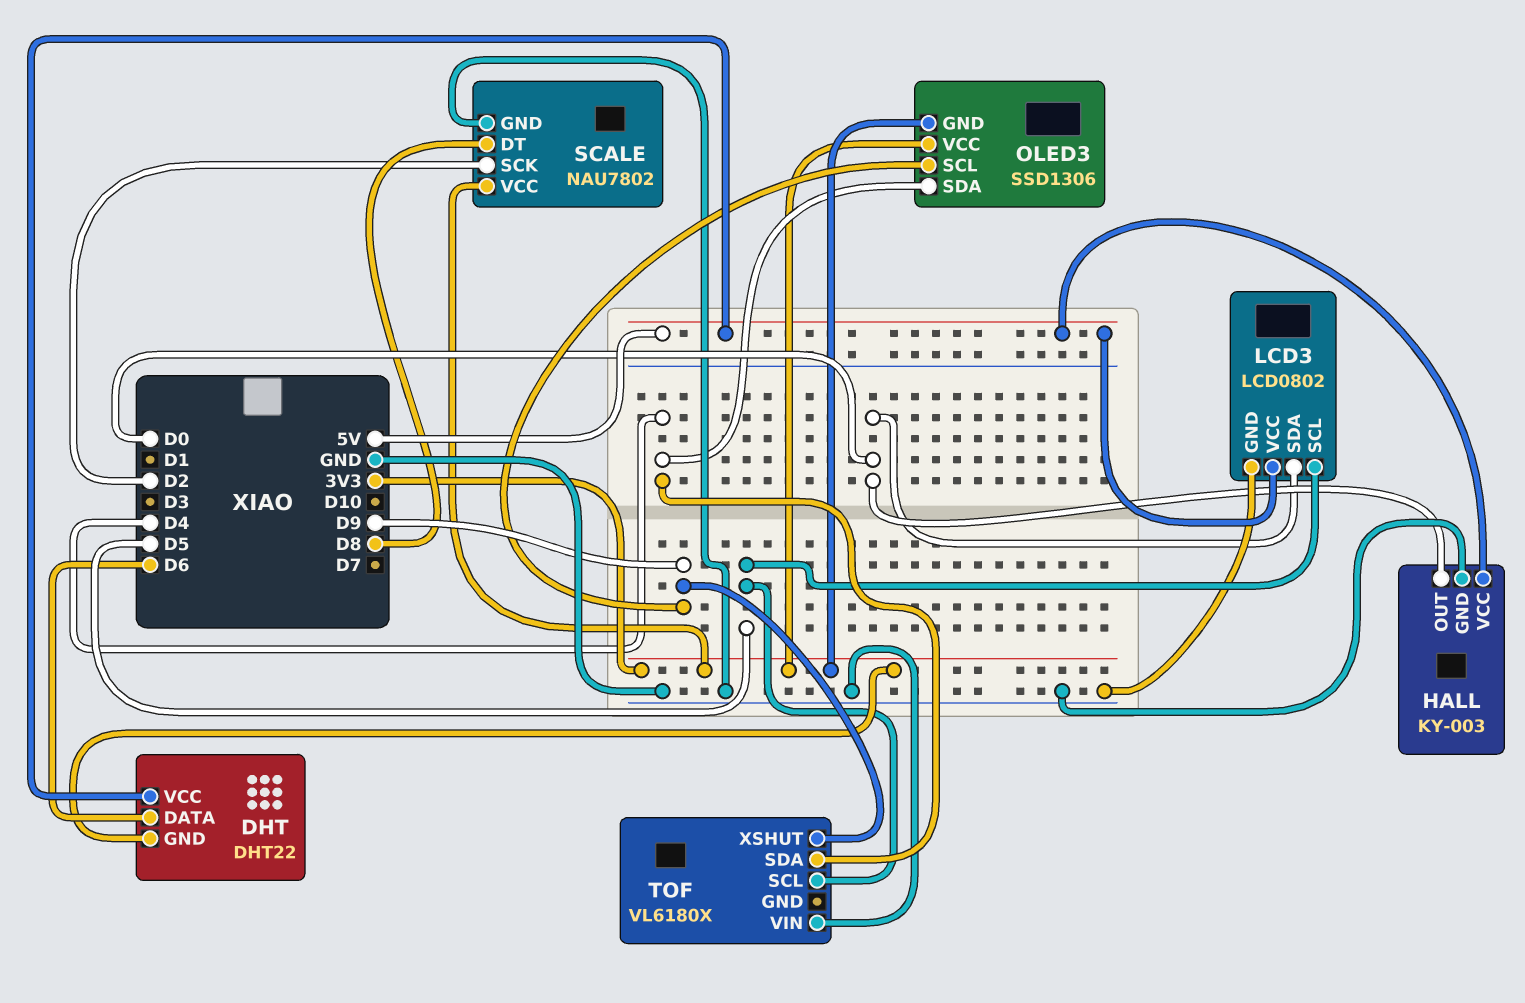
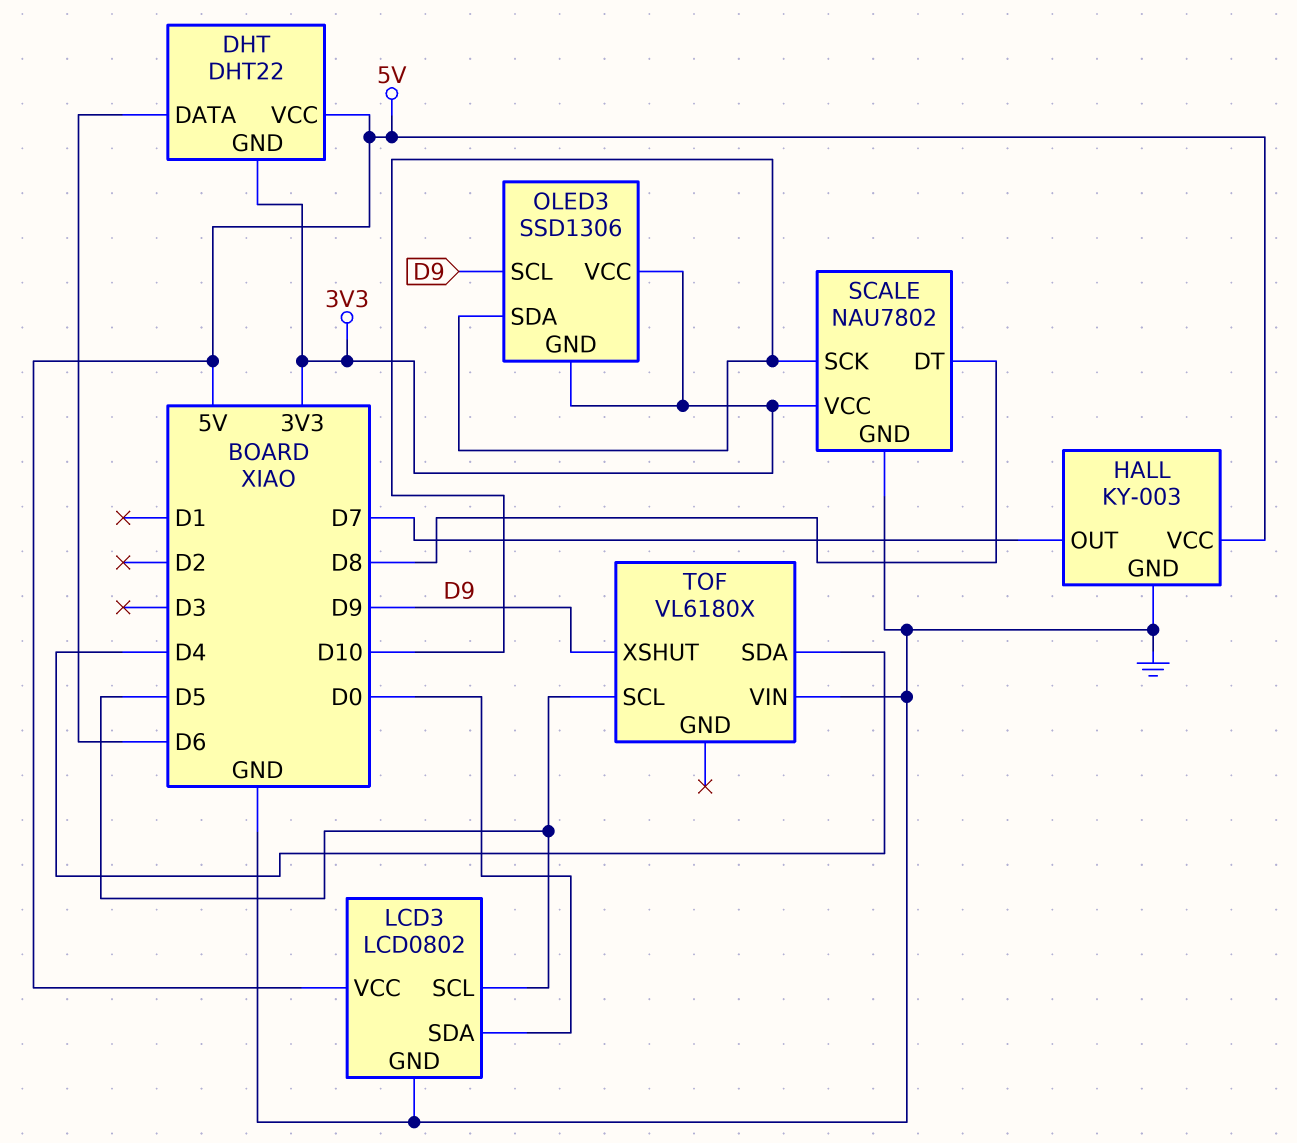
HALL pin OUT: D0 -> D7
OLED3 pin SDA: D4 -> D10
SCALE pin SCK: D2 -> D10

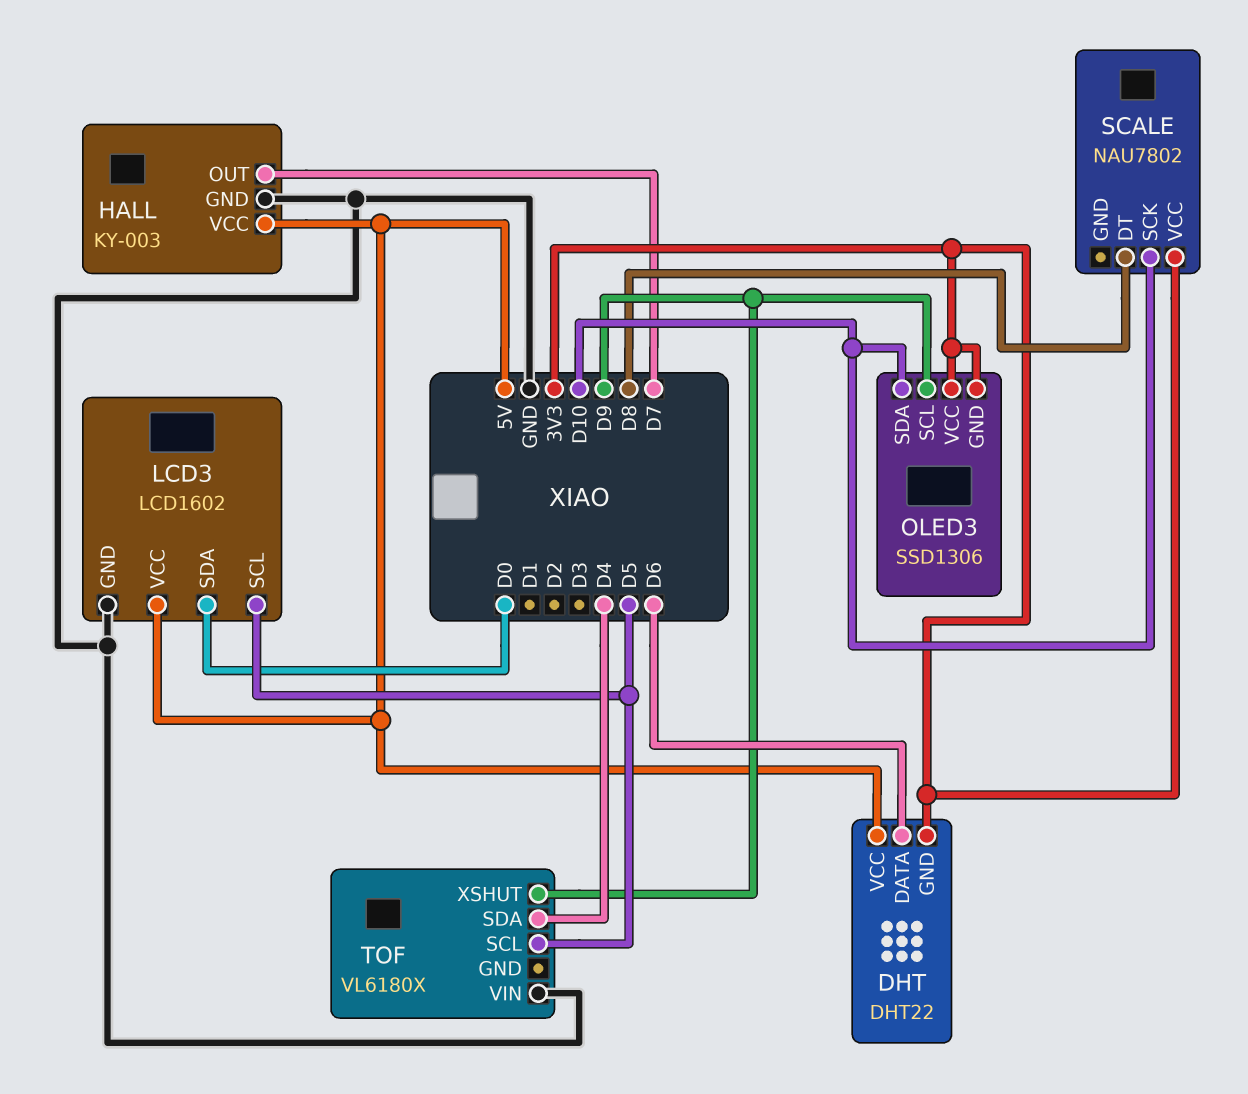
LCD3: LCD0802 -> LCD1602
SCALE pin GND: GND -> none

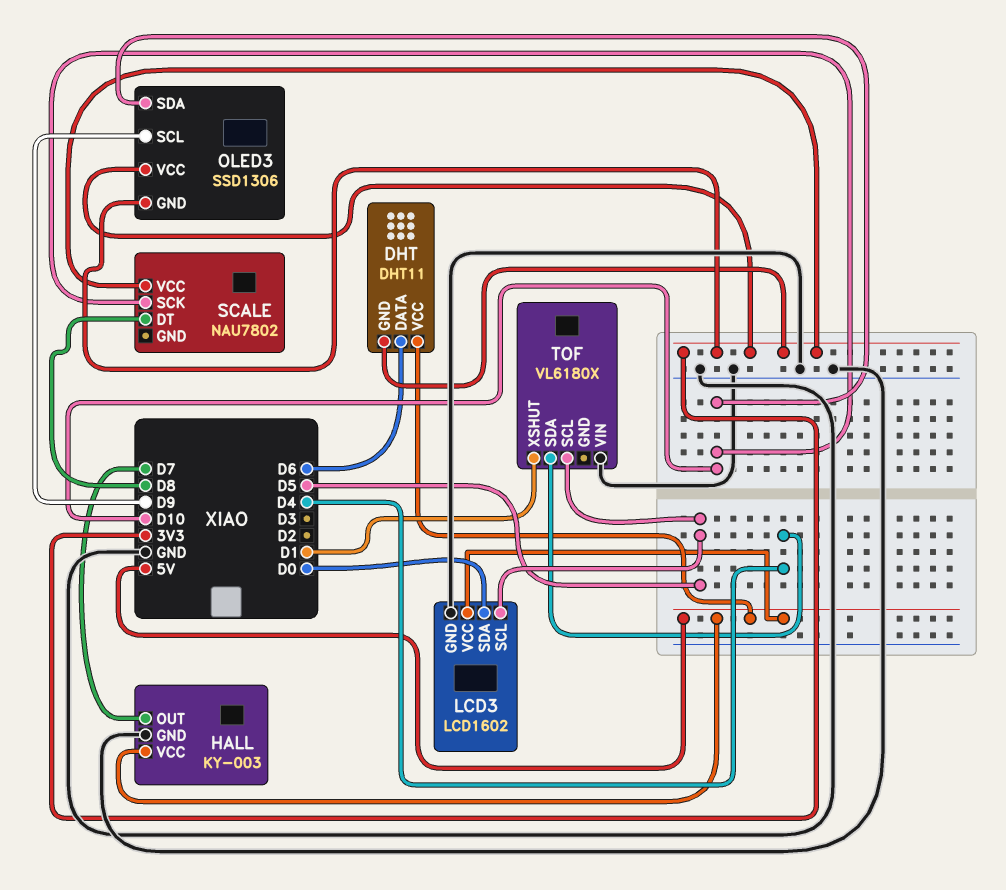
DHT: DHT22 -> DHT11
TOF pin XSHUT: D9 -> D1

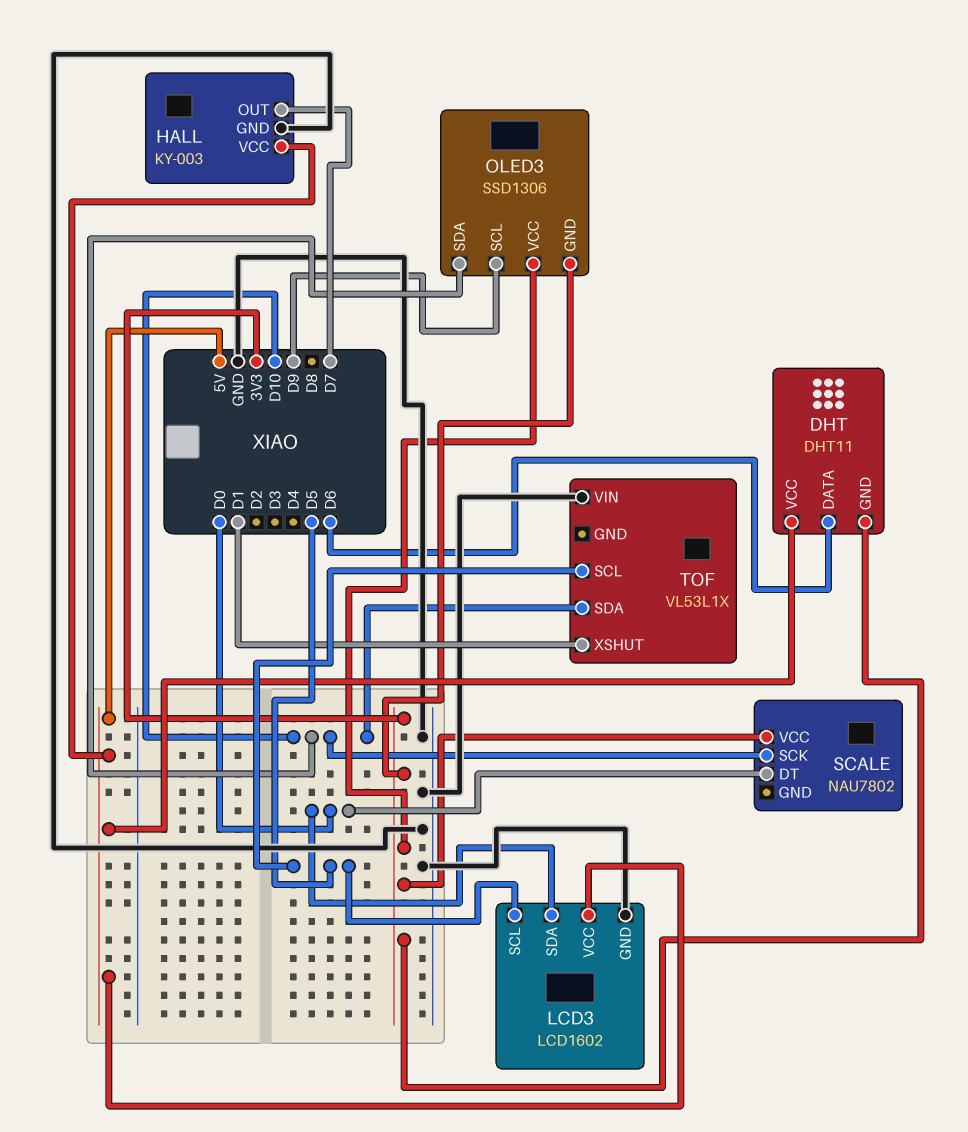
SCALE pin DT: D8 -> D0
TOF: VL6180X -> VL53L1X
TOF pin SDA: D4 -> D10

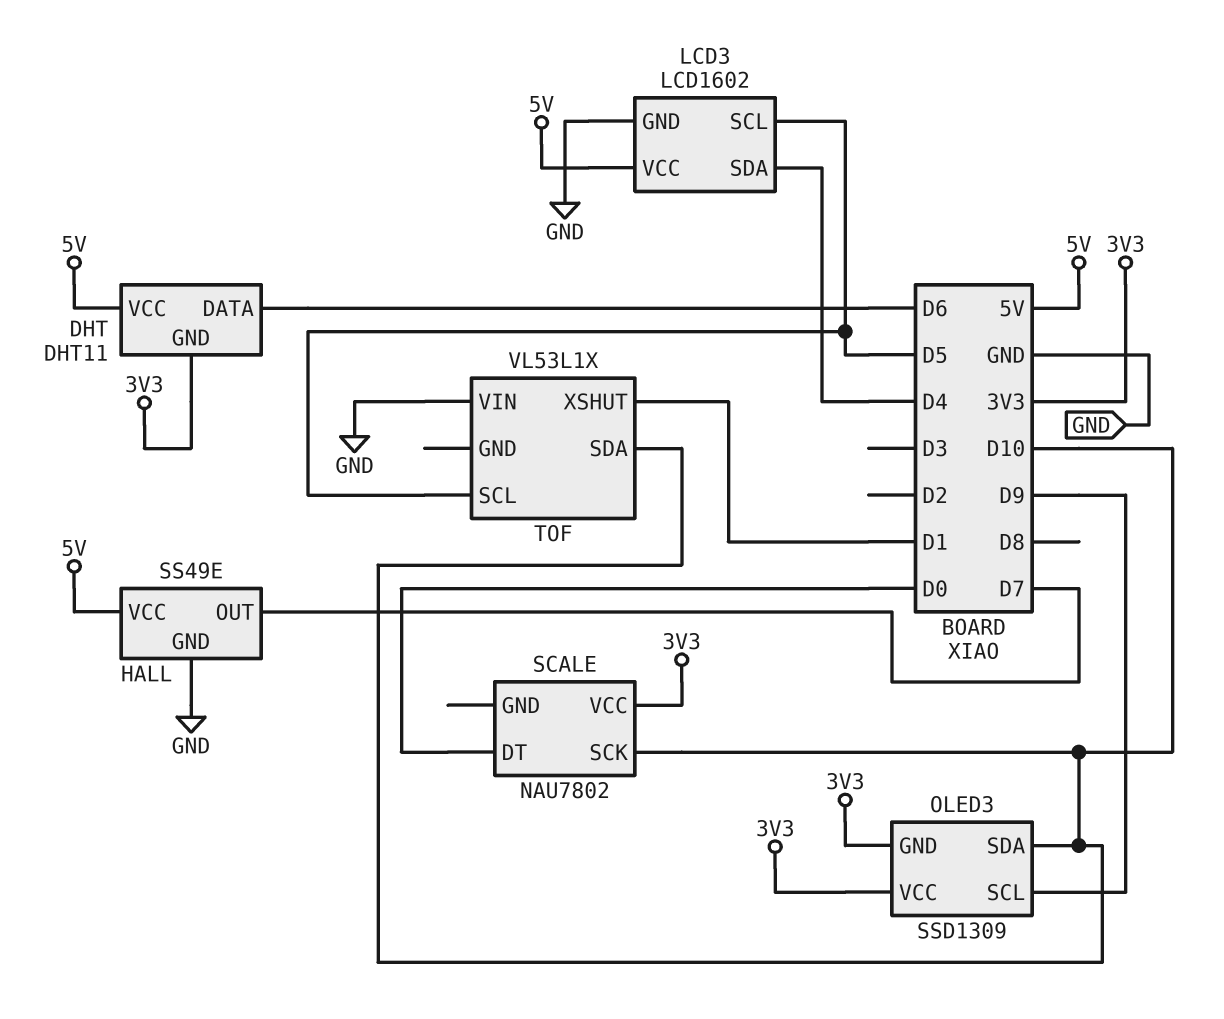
HALL: KY-003 -> SS49E
LCD3 pin SDA: D0 -> D4
OLED3: SSD1306 -> SSD1309

